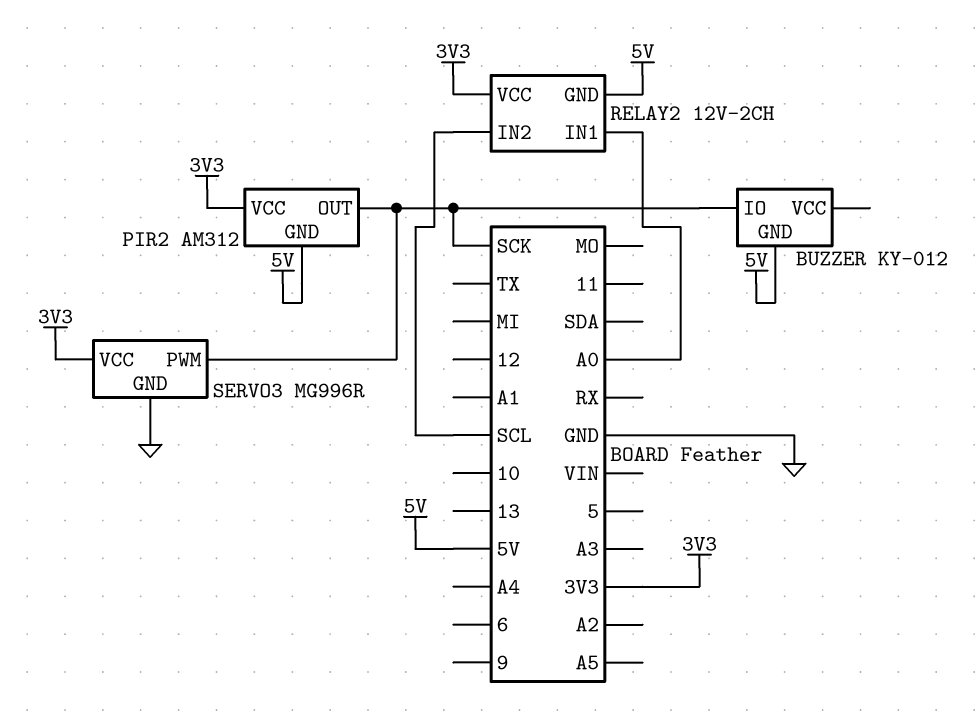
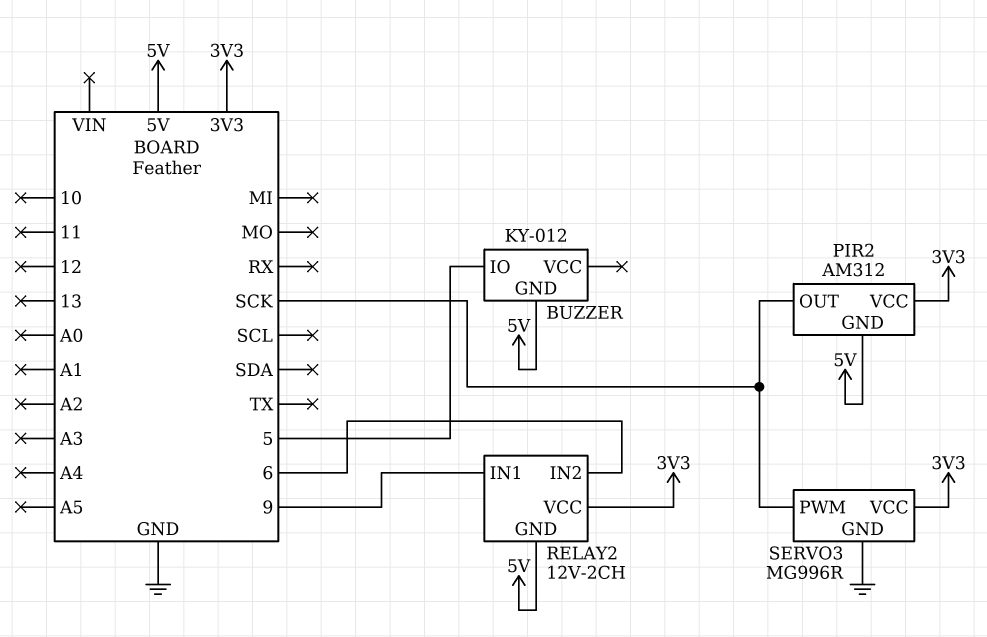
BUZZER pin IO: SCK -> 5
RELAY2 pin IN1: A0 -> 9
RELAY2 pin IN2: SCL -> 6

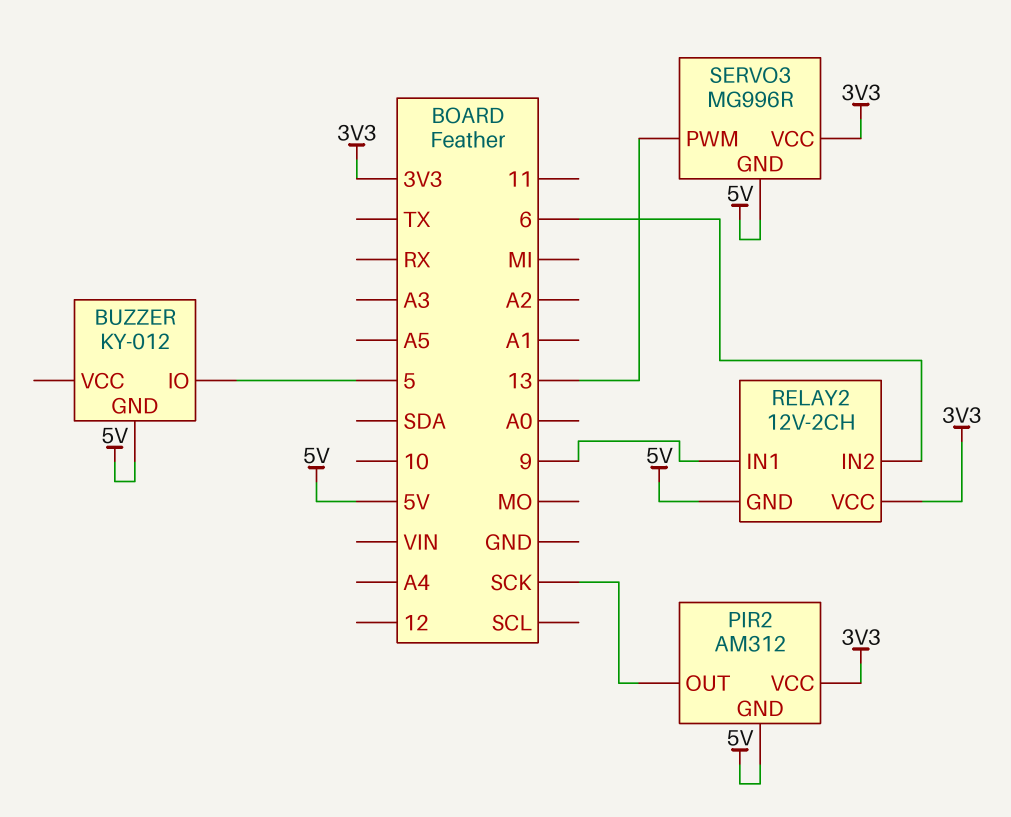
SERVO3 pin GND: GND -> 5V
SERVO3 pin PWM: SCK -> 13

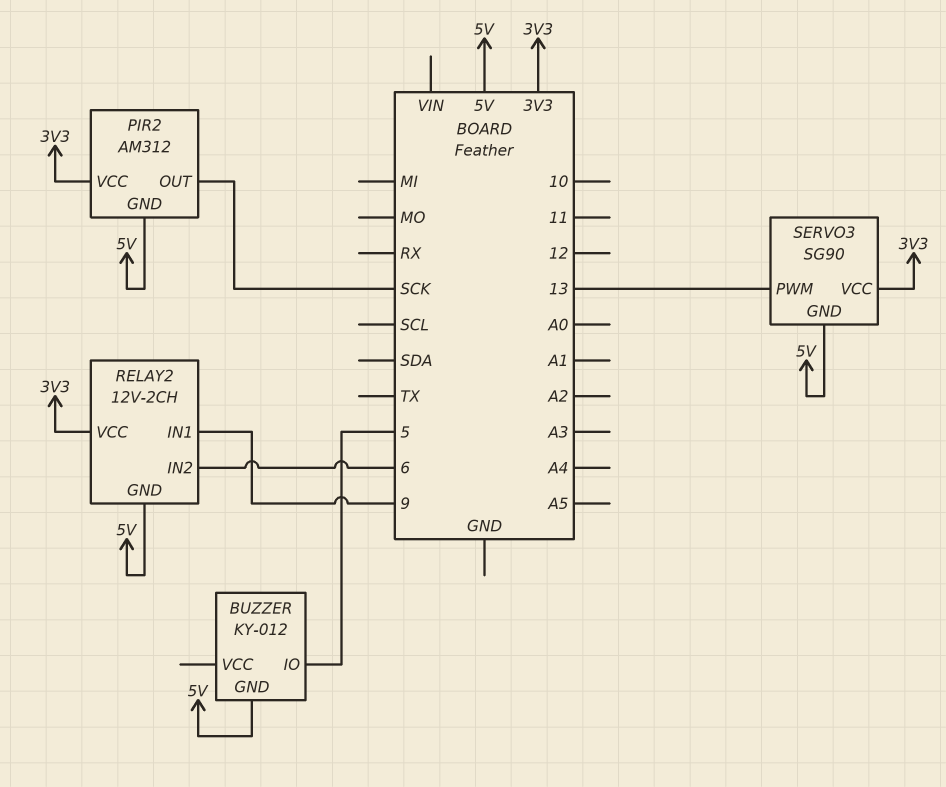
SERVO3: MG996R -> SG90

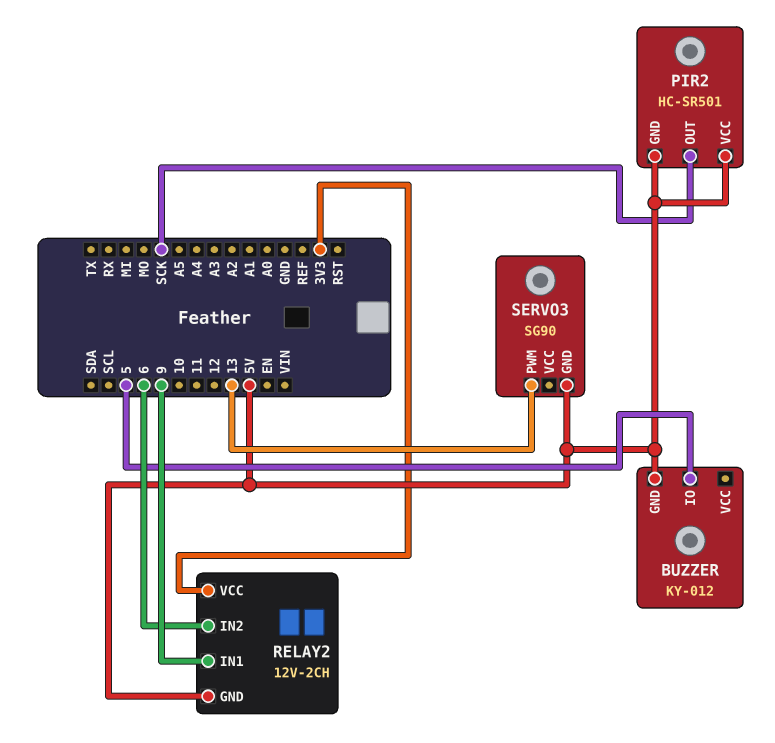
PIR2: AM312 -> HC-SR501
PIR2 pin VCC: 3V3 -> 5V
SERVO3 pin VCC: 3V3 -> none

